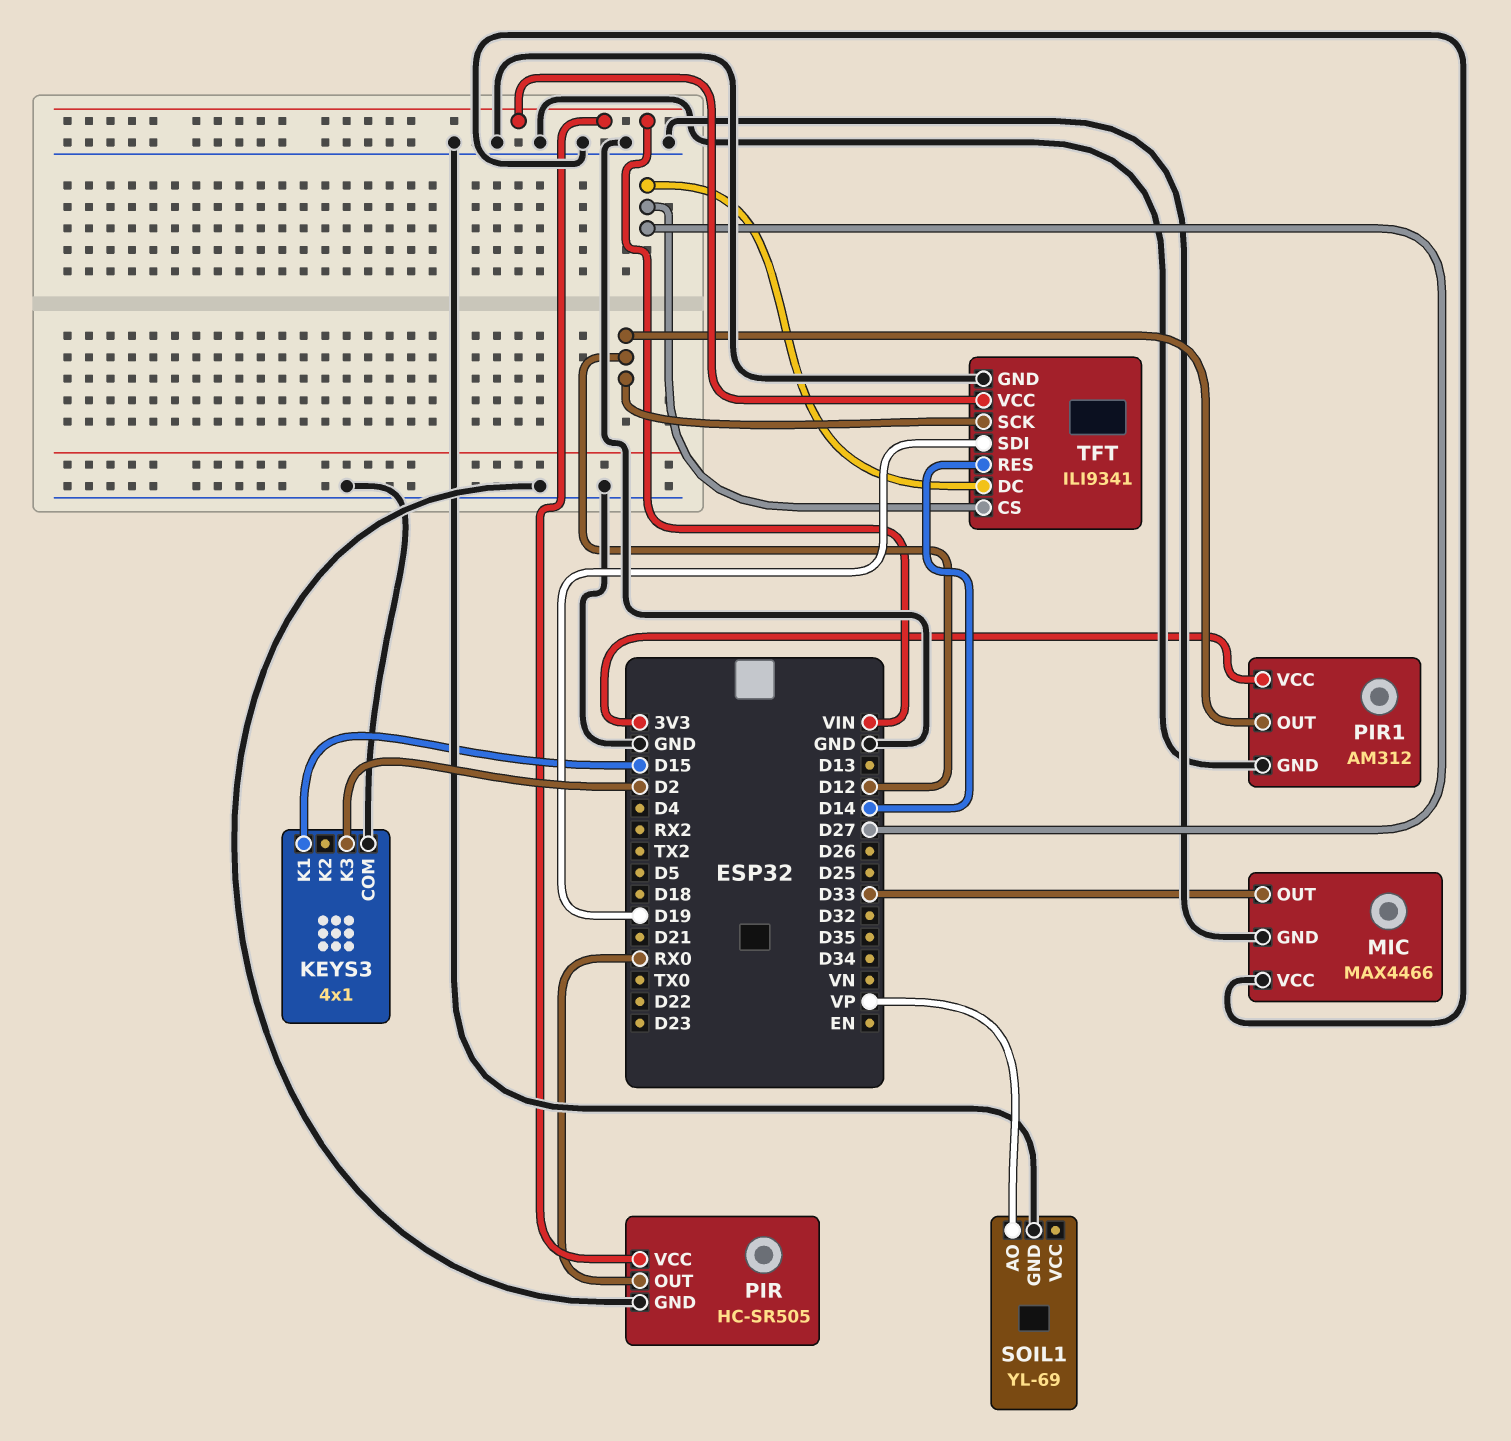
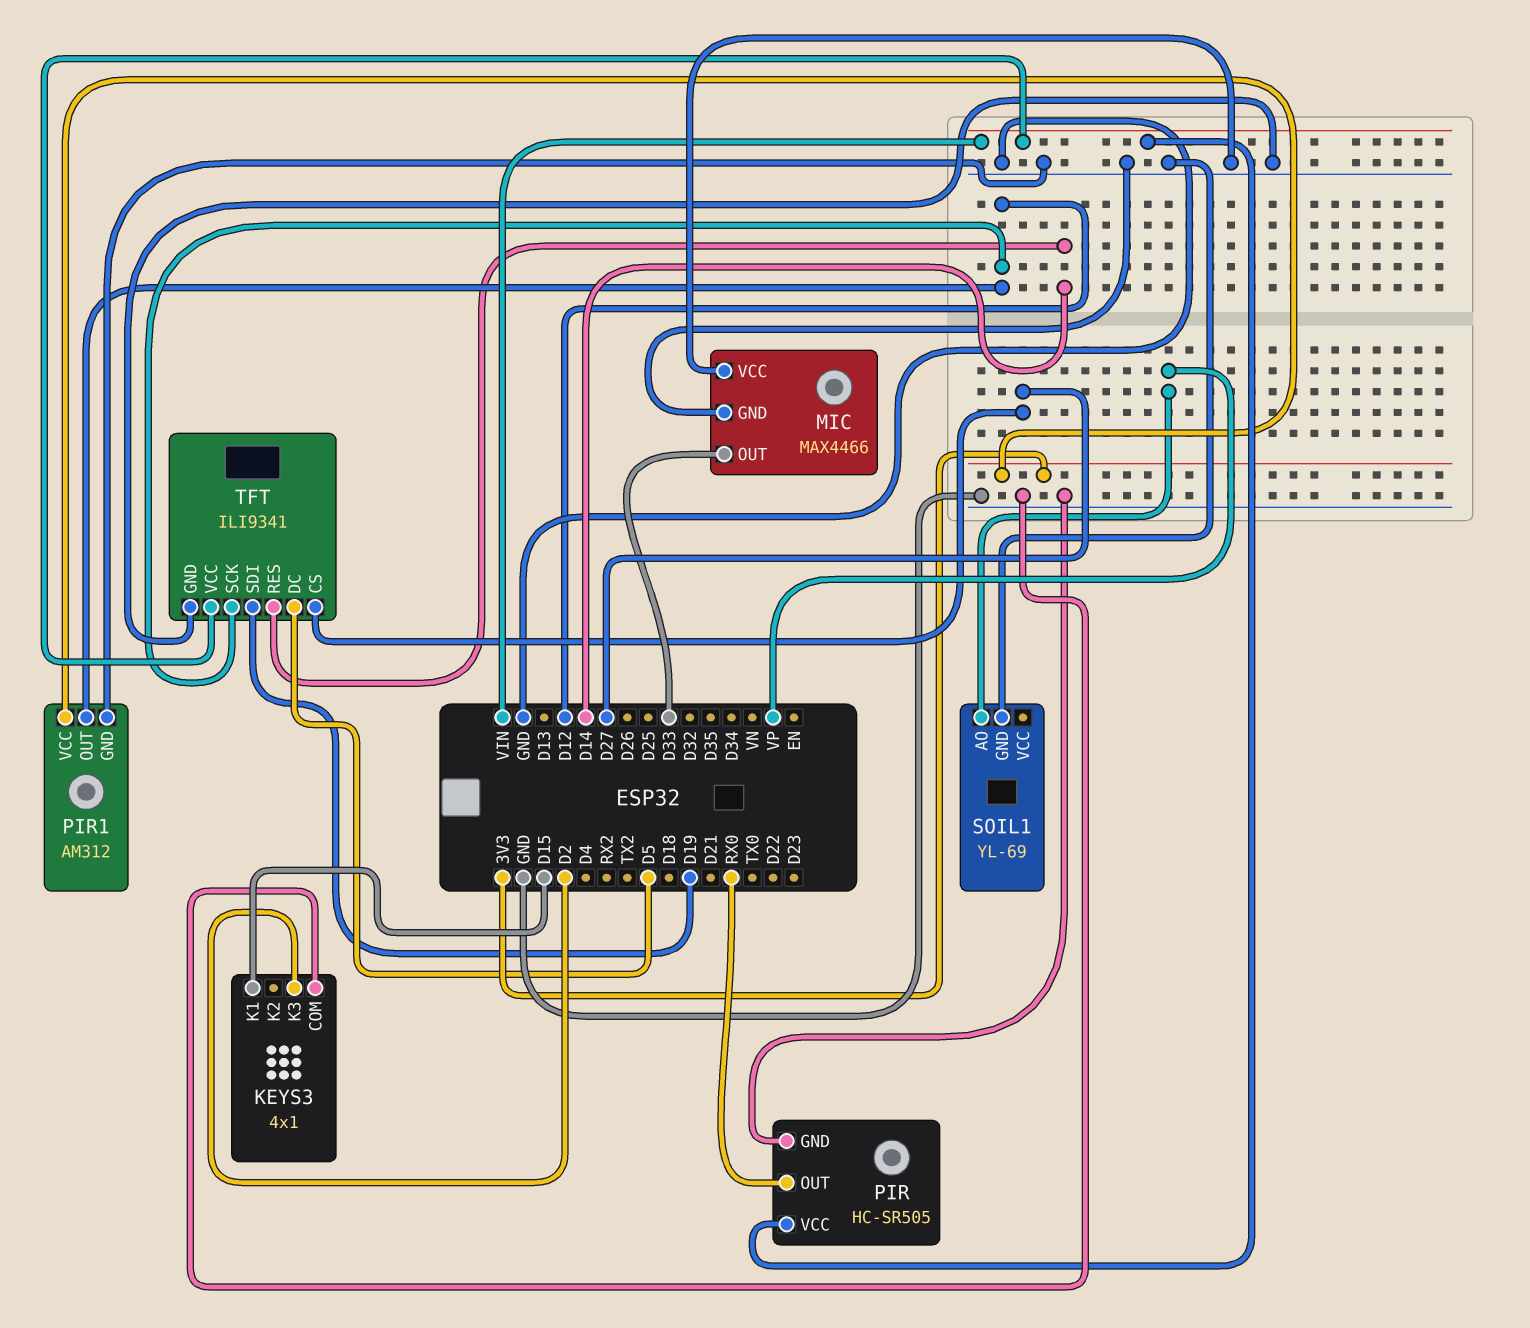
TFT pin DC: D27 -> D5

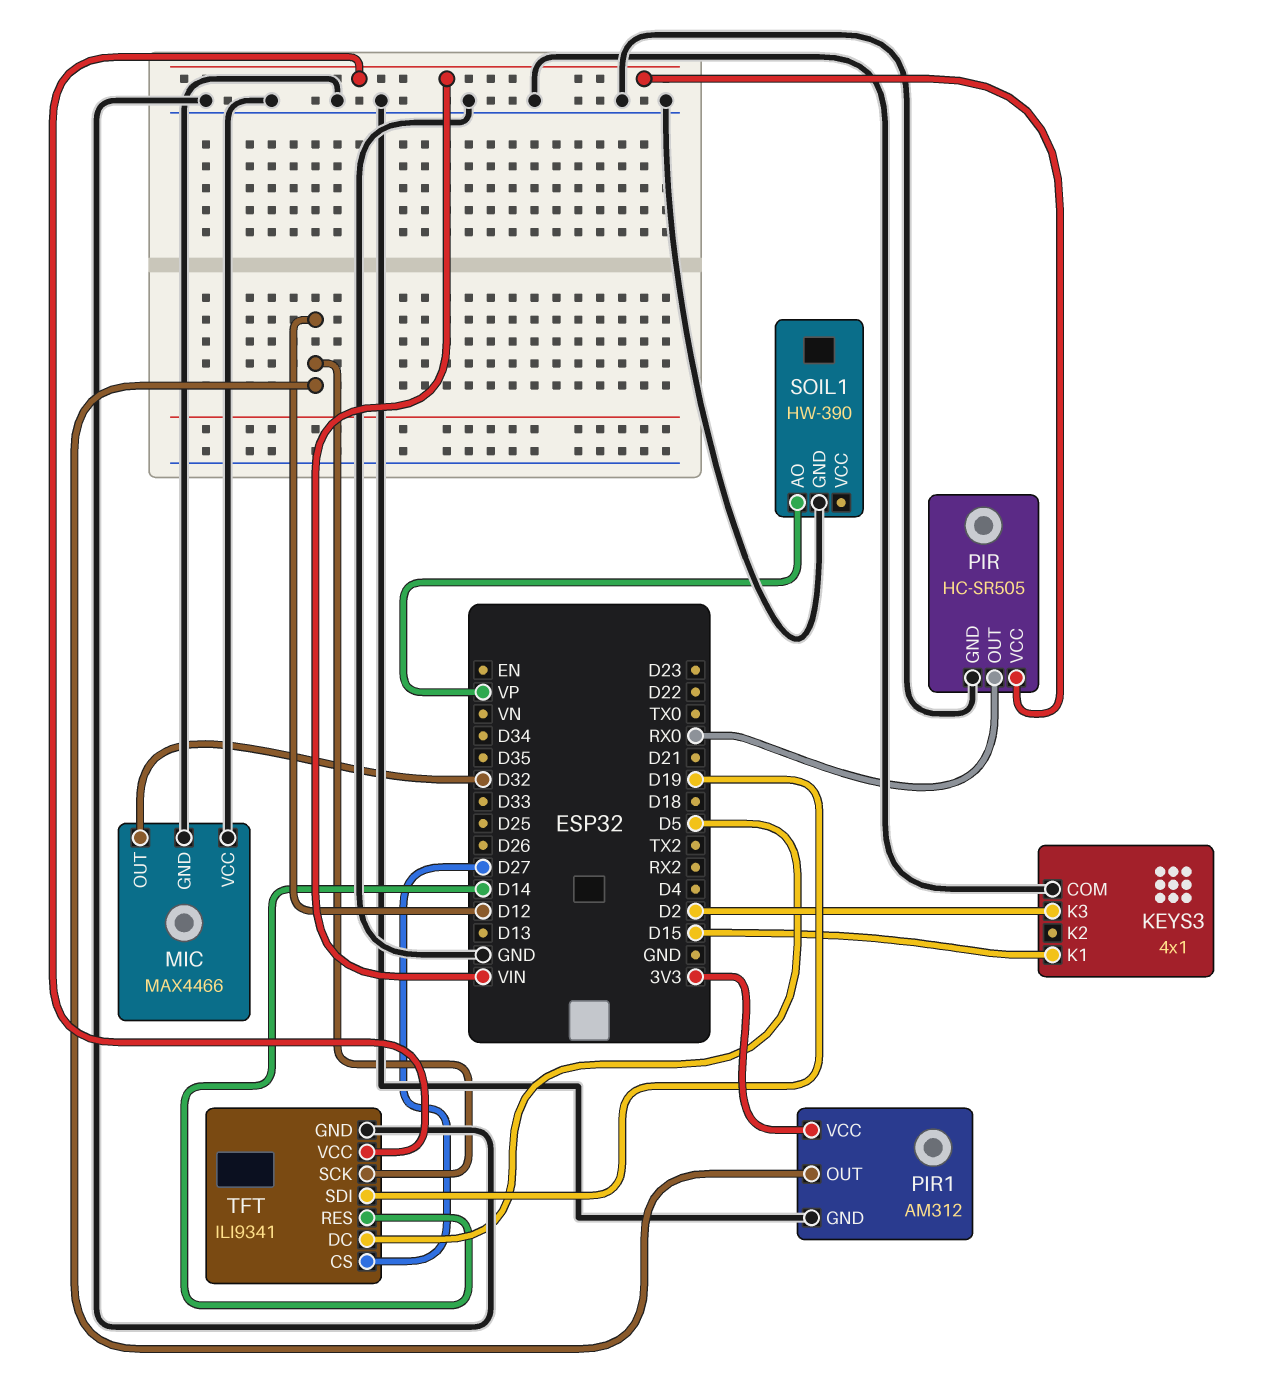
MIC pin OUT: D33 -> D32
SOIL1: YL-69 -> HW-390

